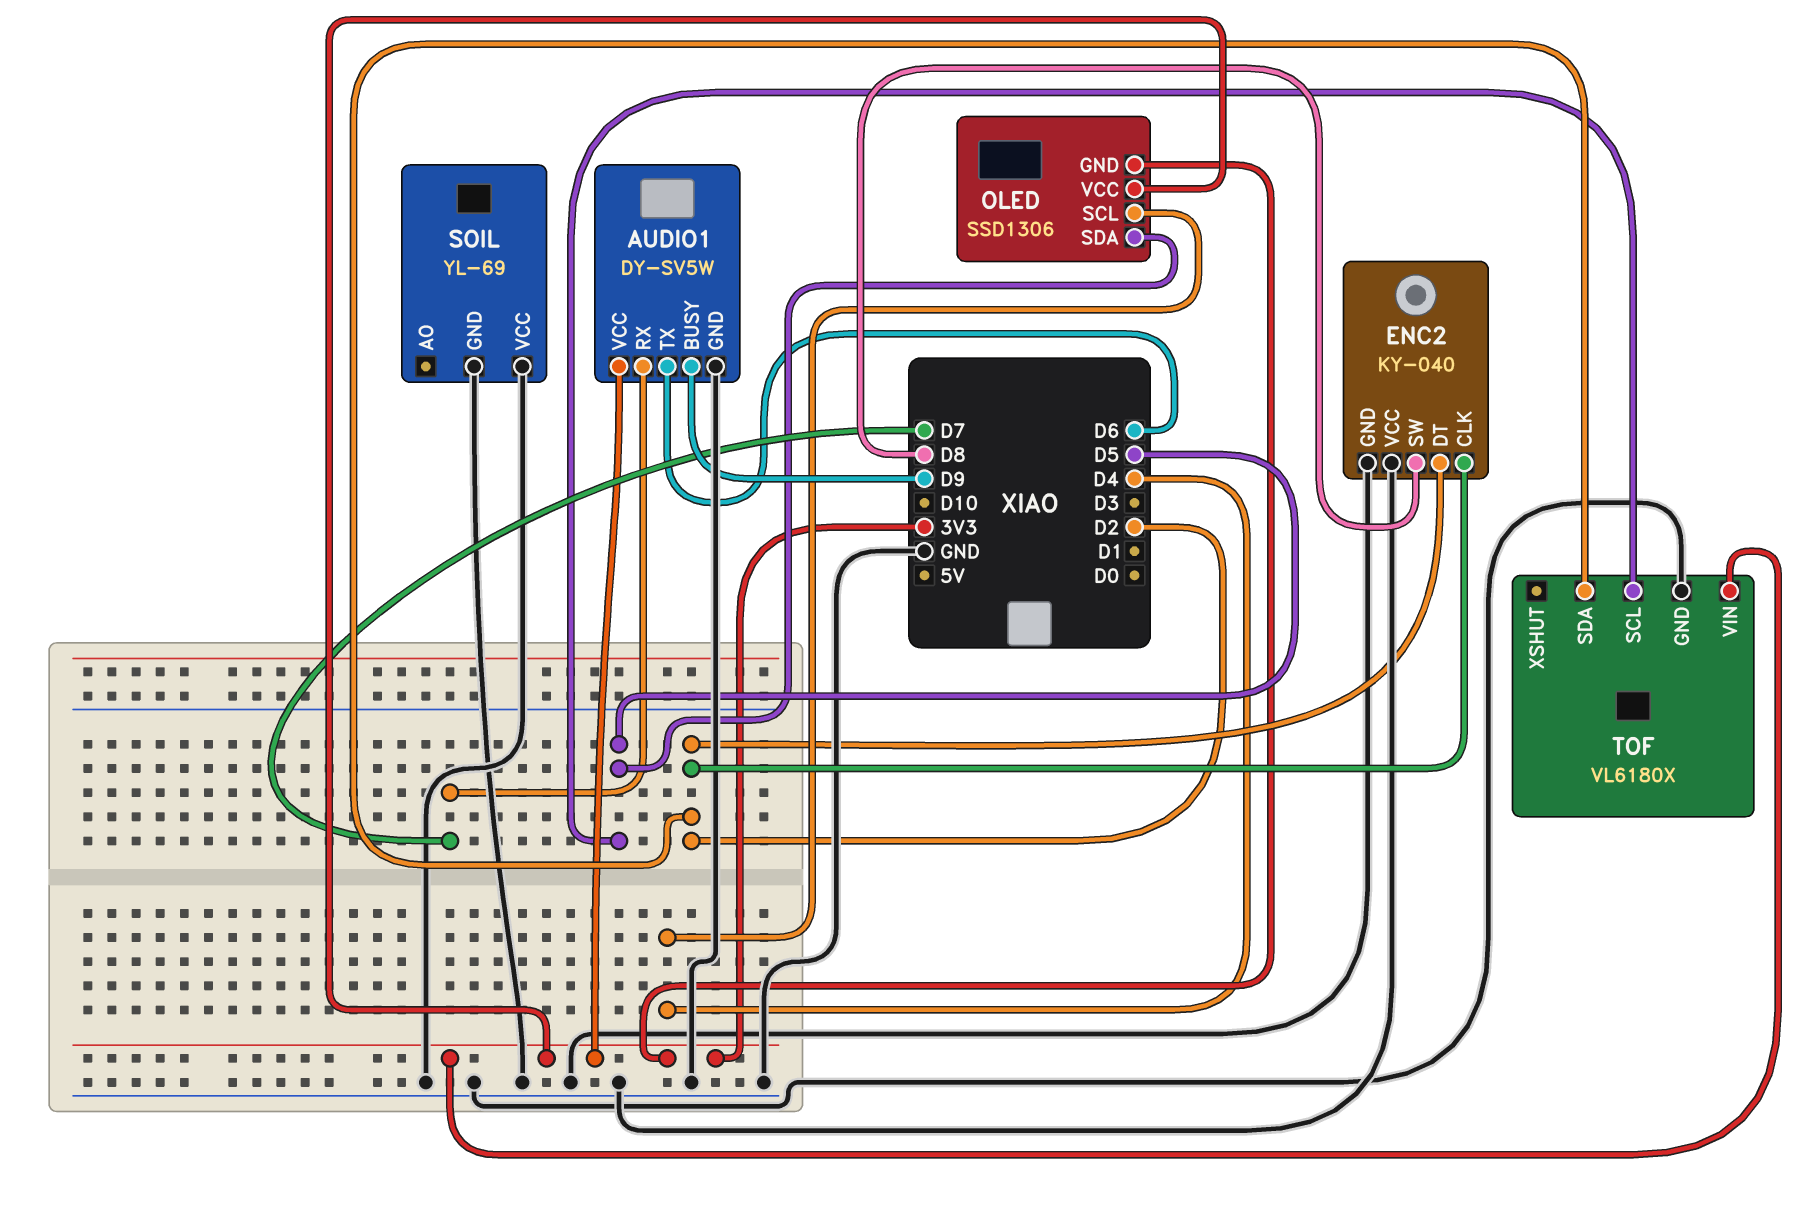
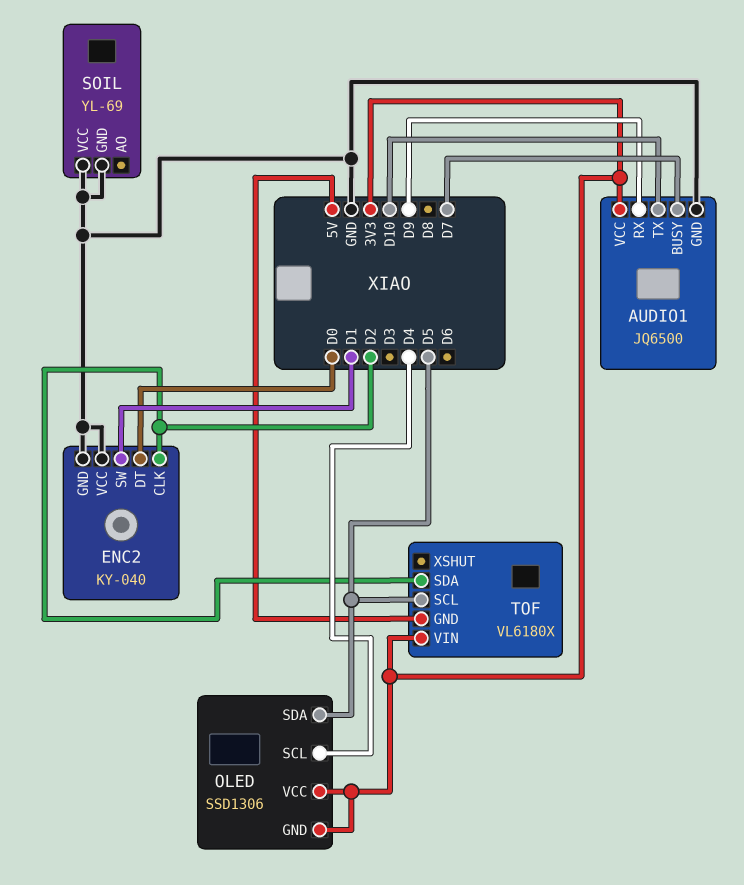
AUDIO1: DY-SV5W -> JQ6500
AUDIO1 pin BUSY: D9 -> D7
AUDIO1 pin RX: D7 -> D9
AUDIO1 pin TX: D6 -> D10
ENC2 pin DT: D2 -> D0
ENC2 pin SW: D8 -> D1
TOF pin GND: GND -> 5V

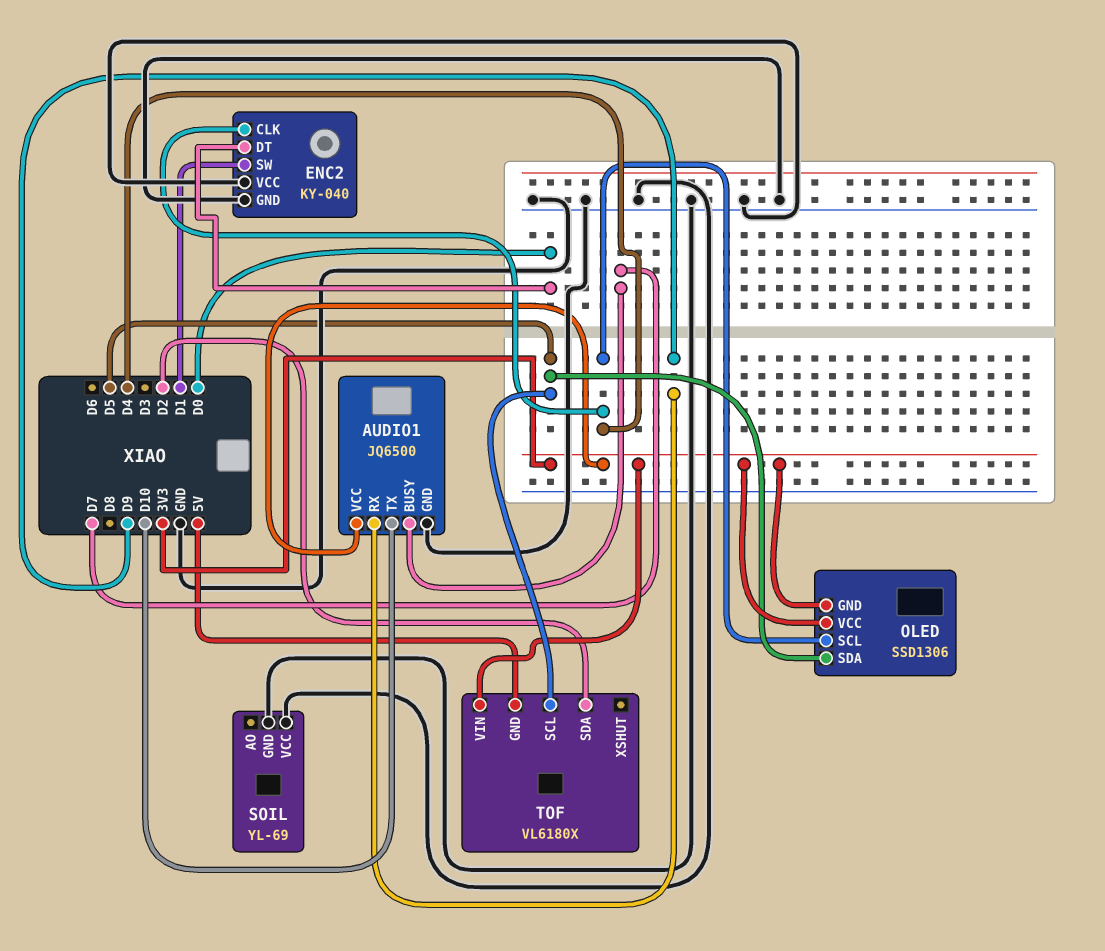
ENC2 pin CLK: D2 -> D4

